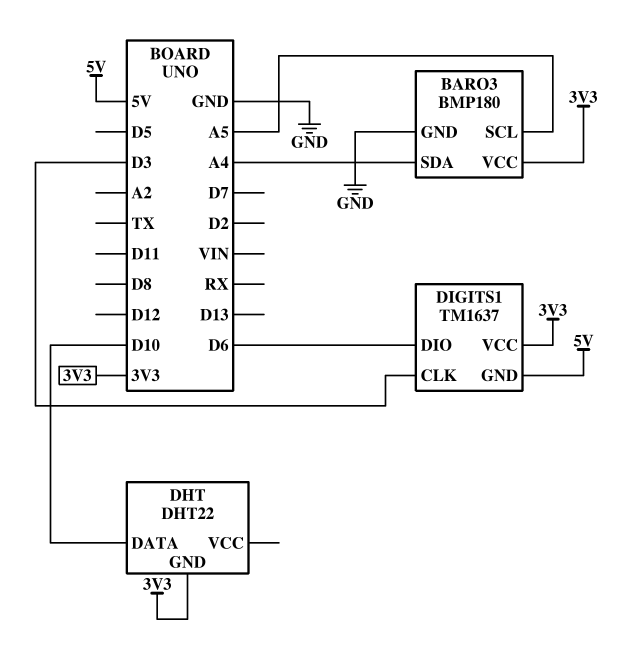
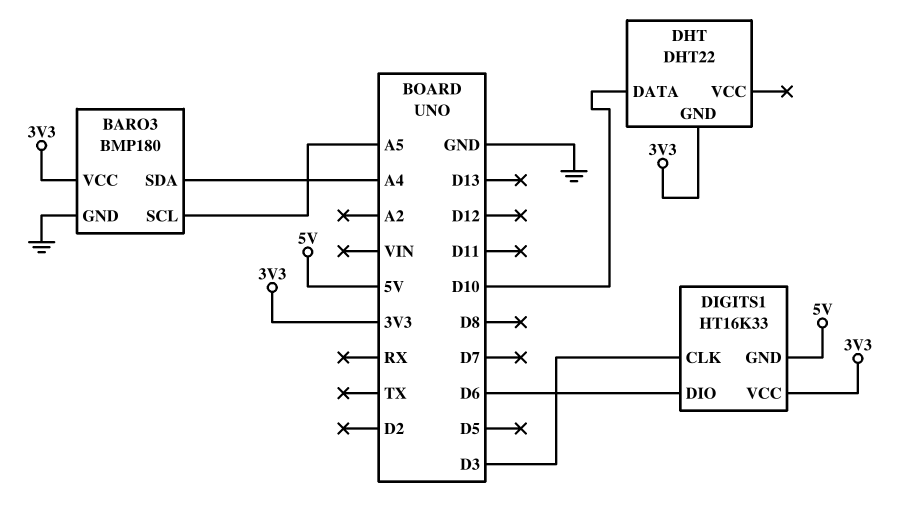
DIGITS1: TM1637 -> HT16K33

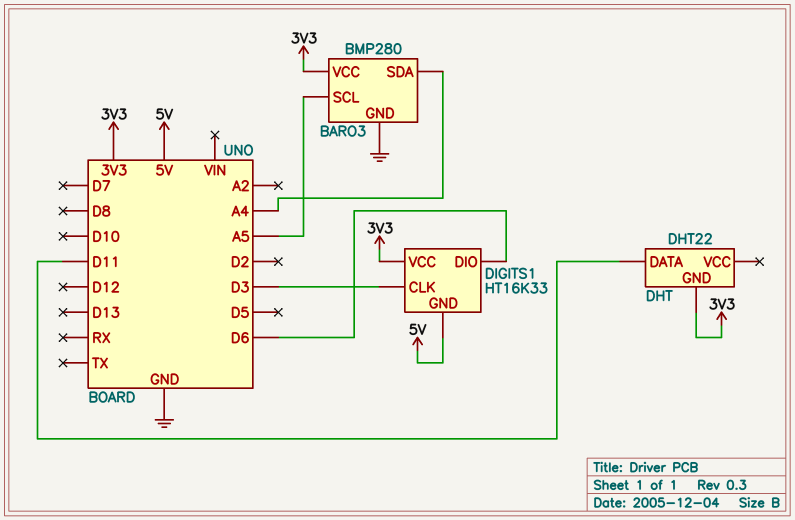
BARO3: BMP180 -> BMP280
DHT pin DATA: D10 -> D11

